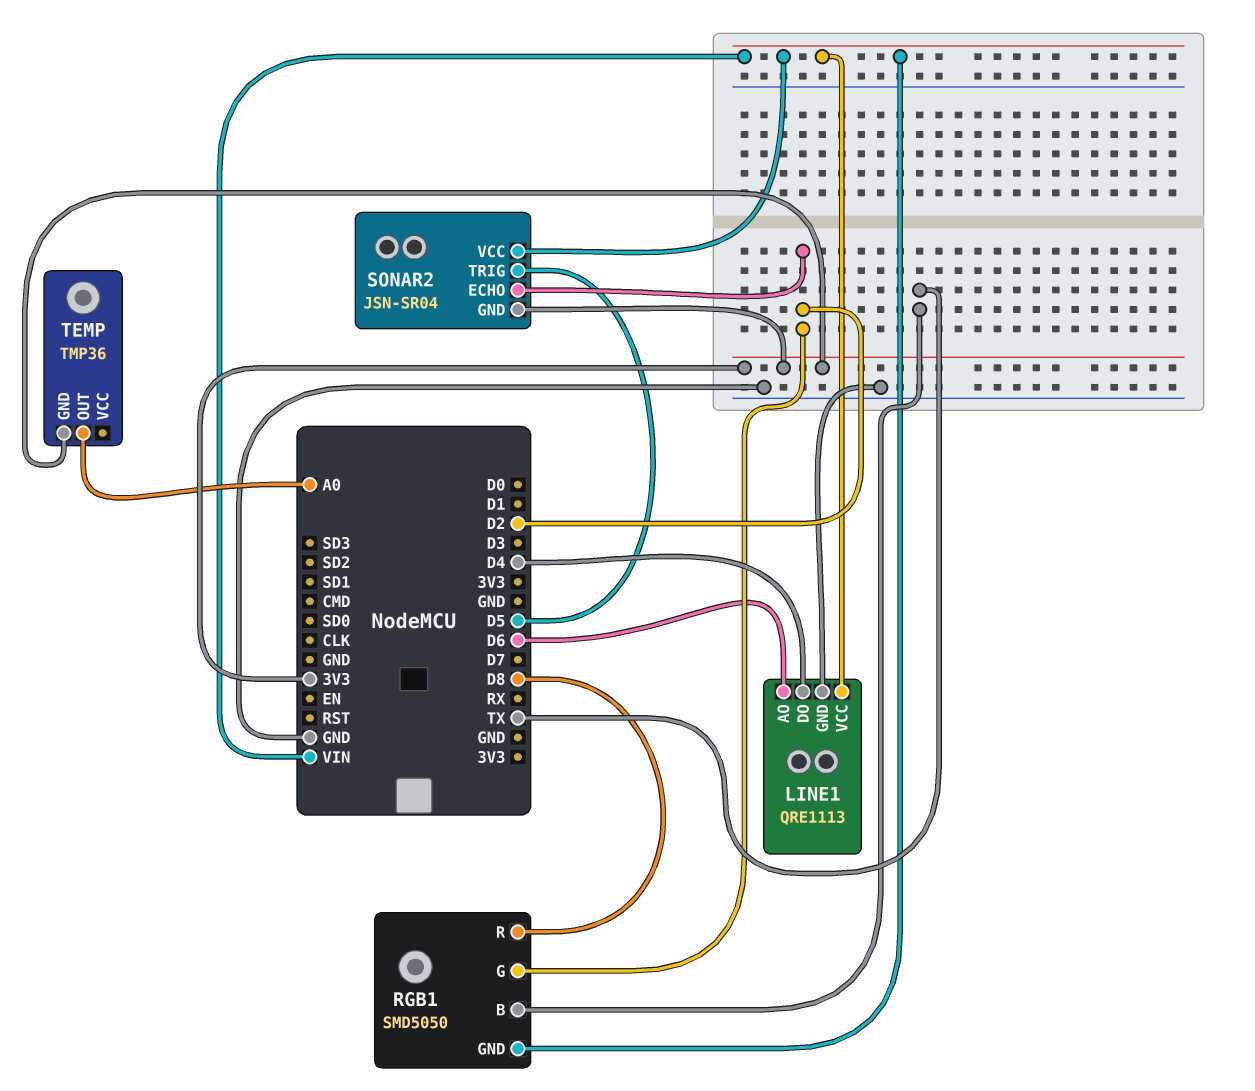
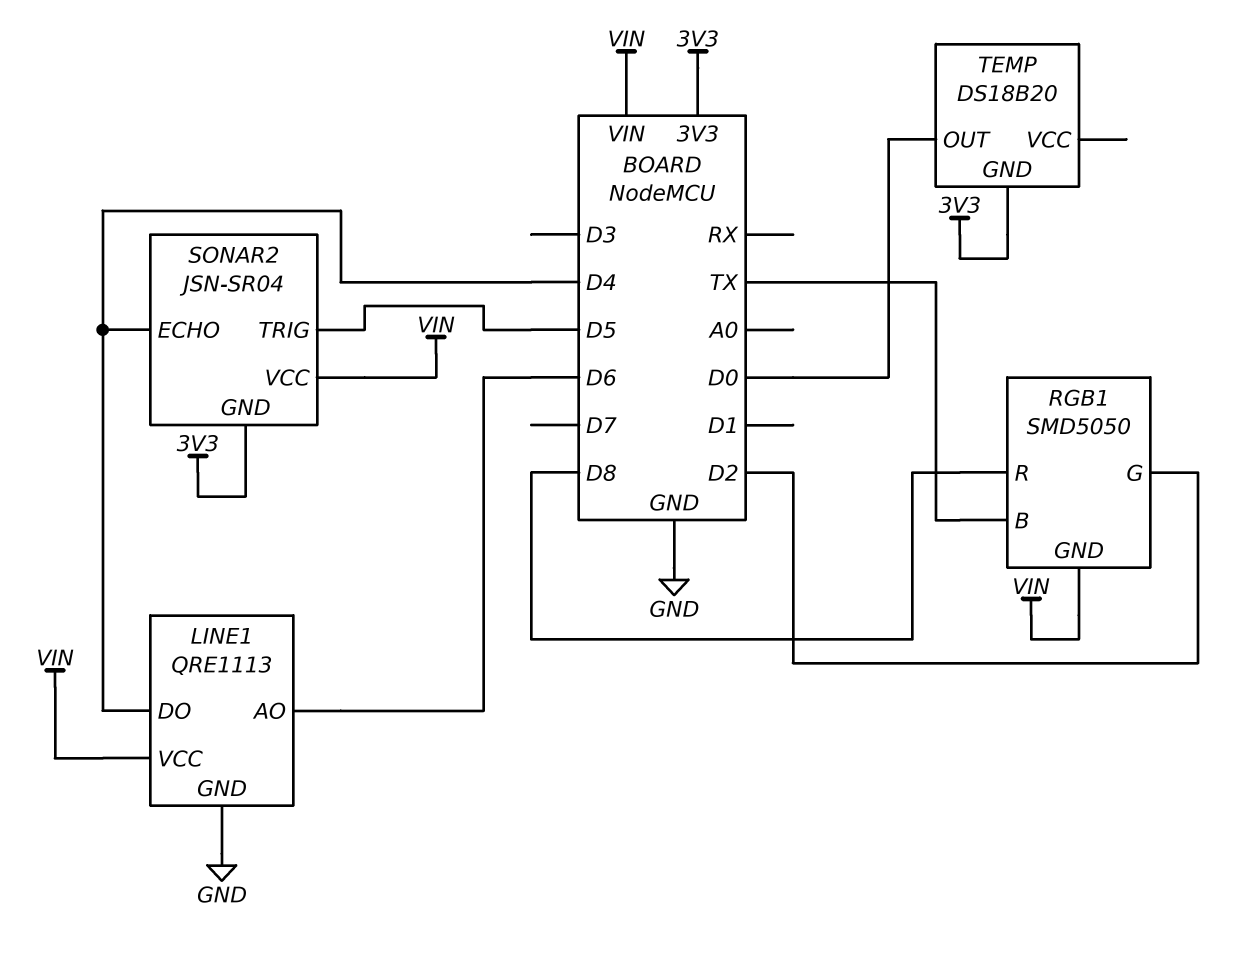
SONAR2 pin ECHO: D2 -> D4
TEMP: TMP36 -> DS18B20
TEMP pin OUT: A0 -> D0

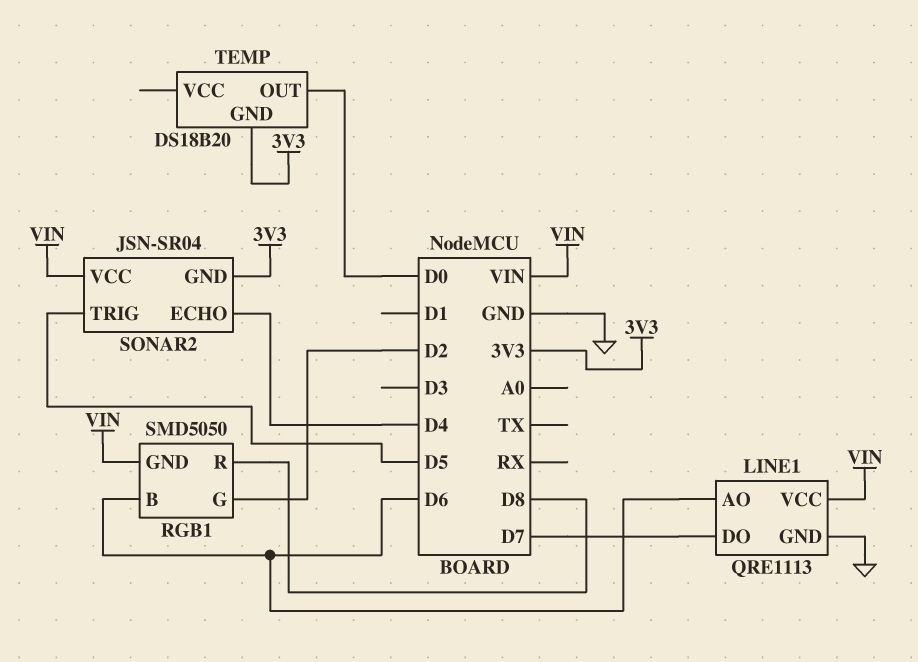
LINE1 pin DO: D4 -> D7
RGB1 pin B: TX -> D6

